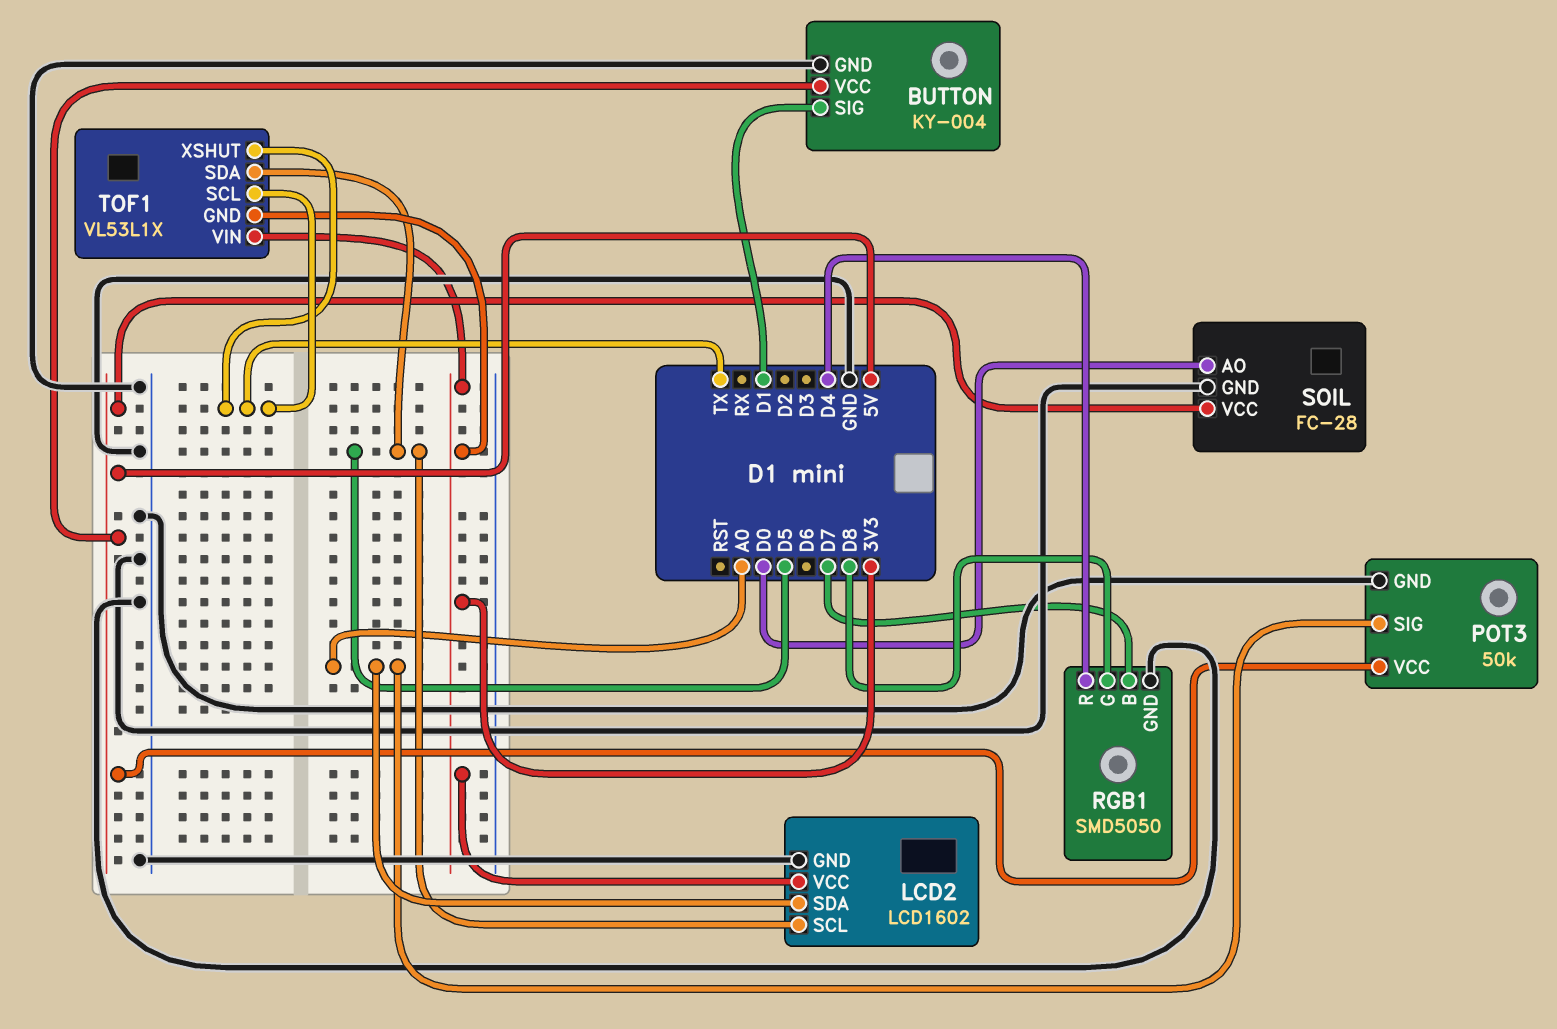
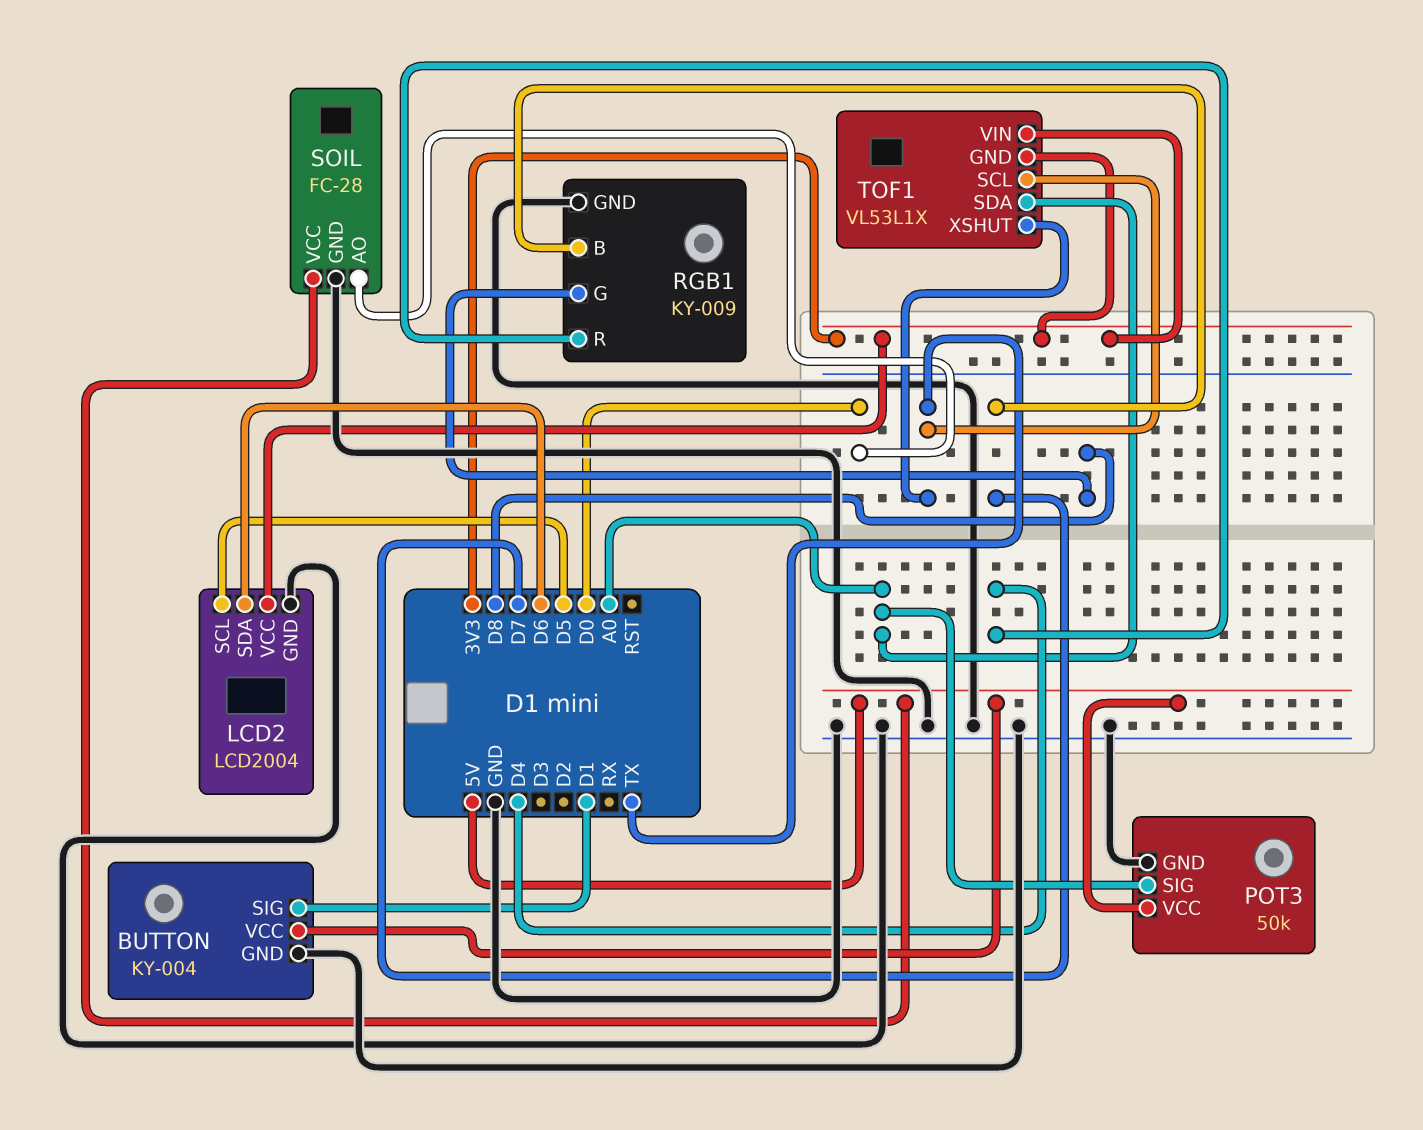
LCD2: LCD1602 -> LCD2004
LCD2 pin SDA: A0 -> D6
RGB1: SMD5050 -> KY-009
TOF1 pin SDA: D5 -> A0

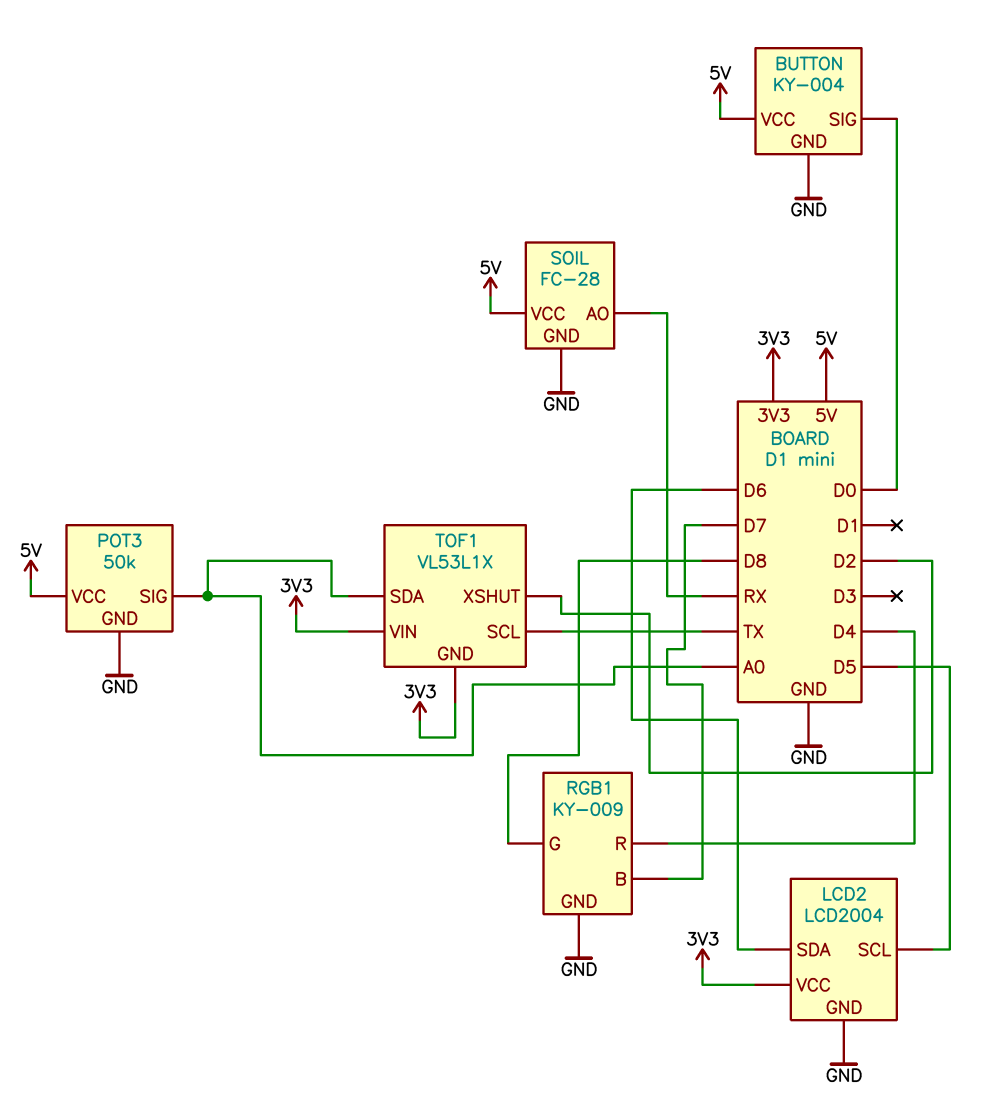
BUTTON pin SIG: D1 -> D0
SOIL pin AO: D0 -> RX
TOF1 pin XSHUT: TX -> D2

